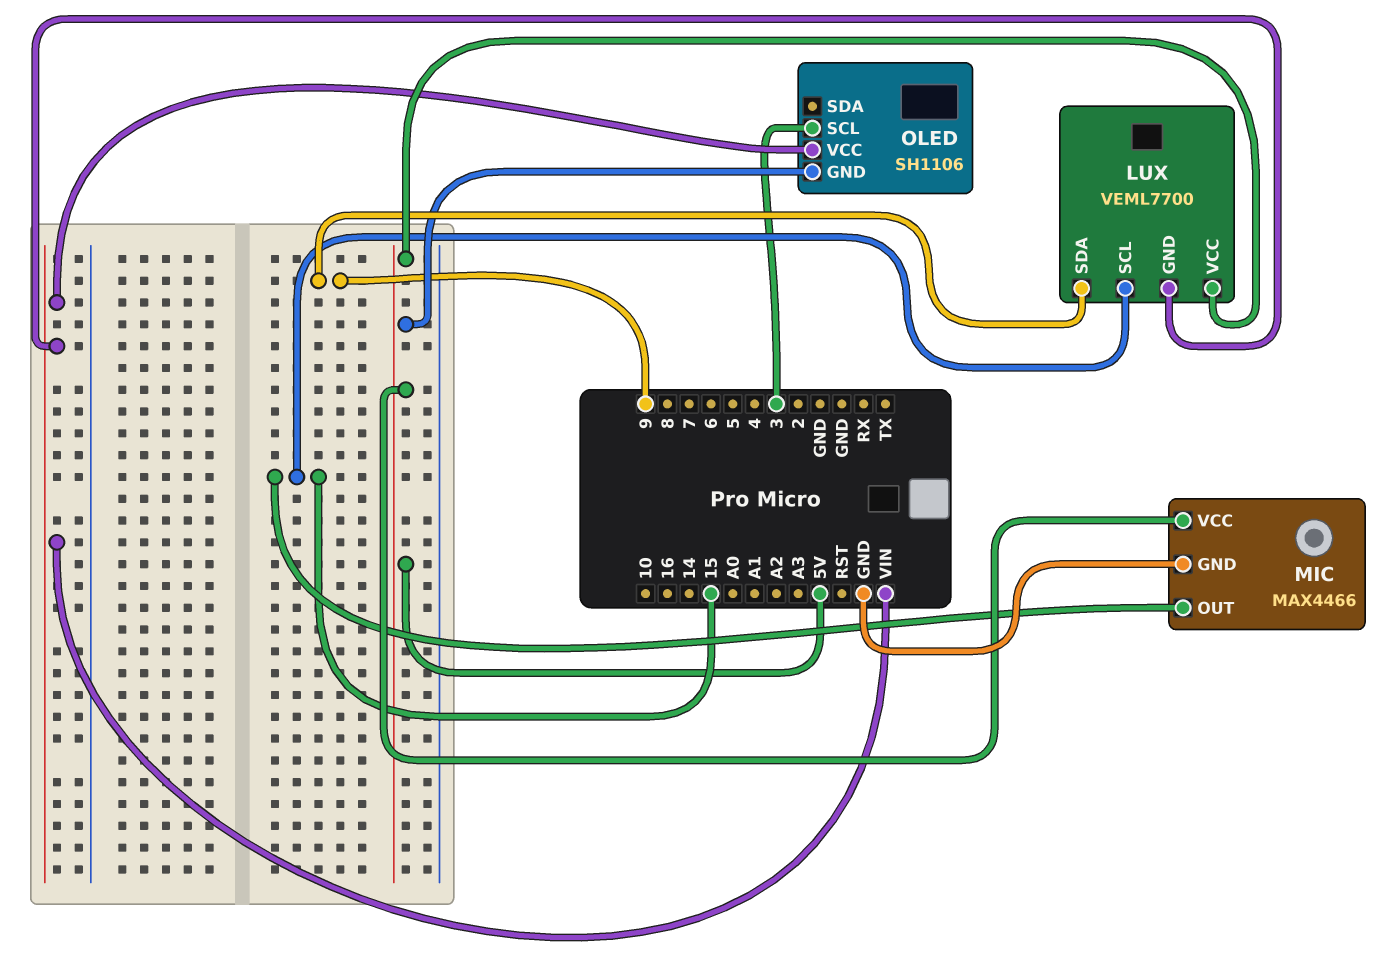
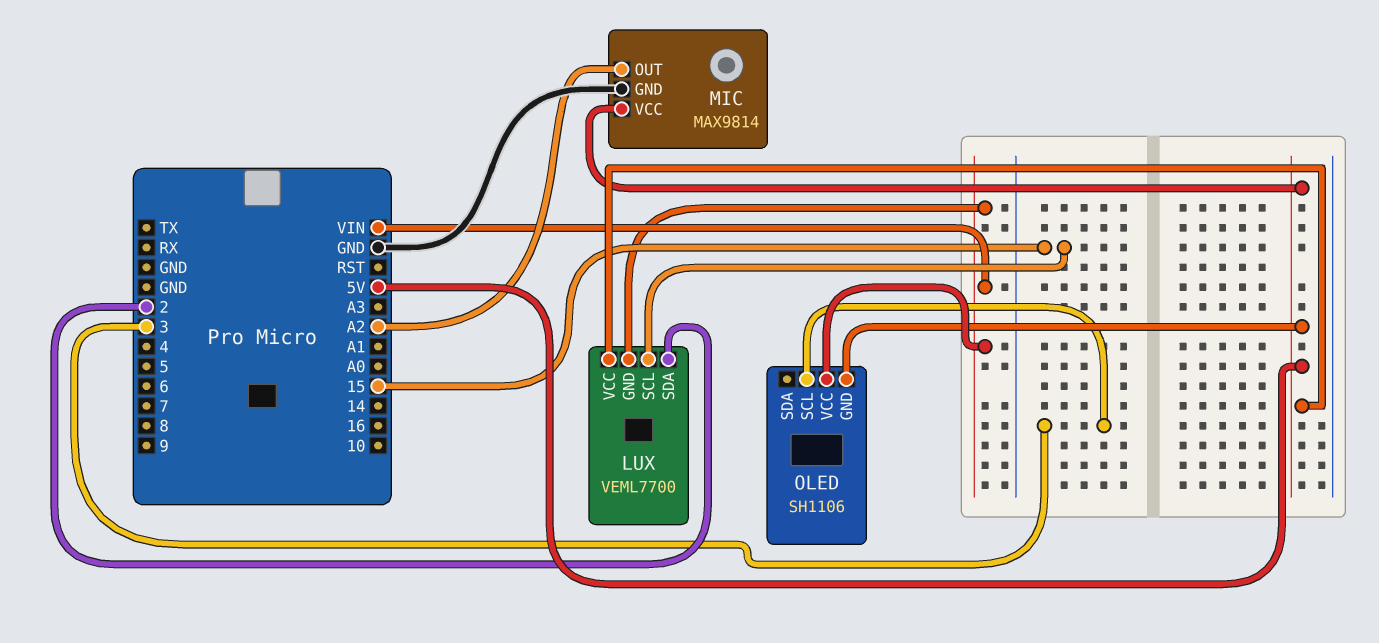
LUX pin SDA: 9 -> 2
MIC: MAX4466 -> MAX9814
MIC pin OUT: 15 -> A2

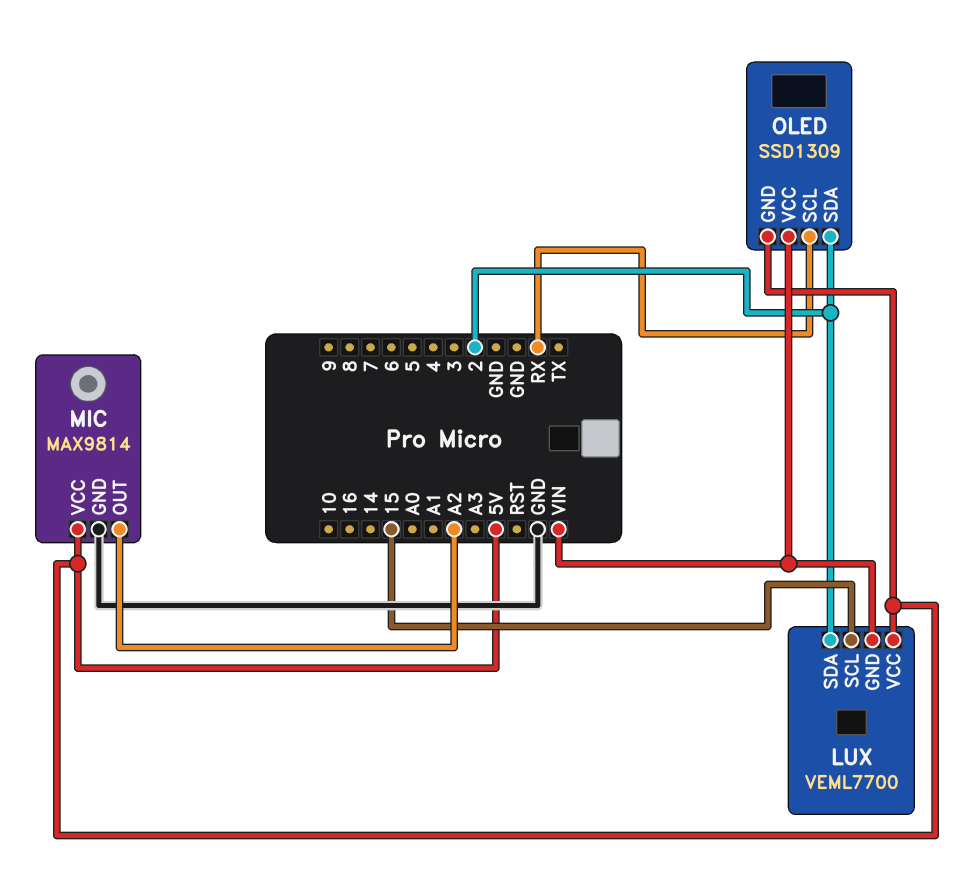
OLED: SH1106 -> SSD1309
OLED pin SCL: 3 -> RX
OLED pin SDA: none -> 2

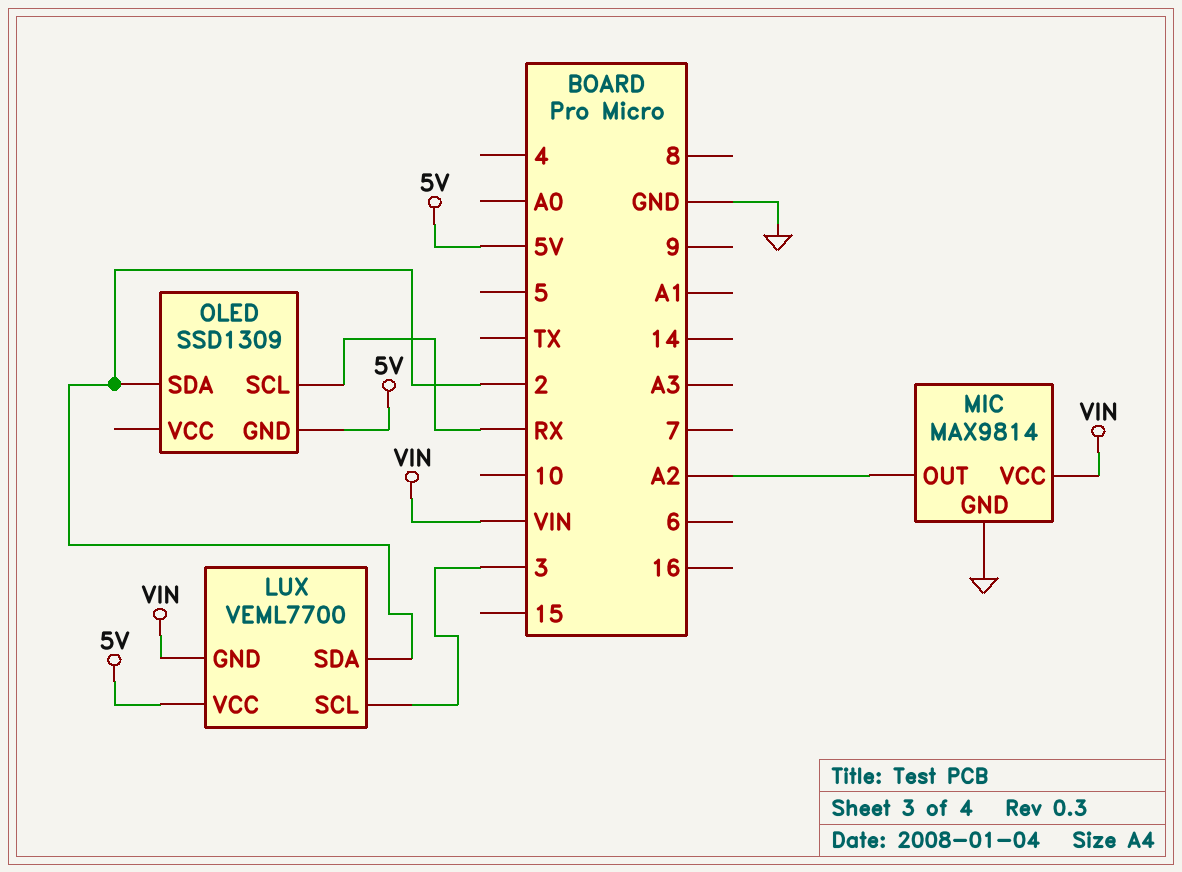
LUX pin SCL: 15 -> 3
MIC pin VCC: 5V -> VIN
OLED pin VCC: VIN -> none

